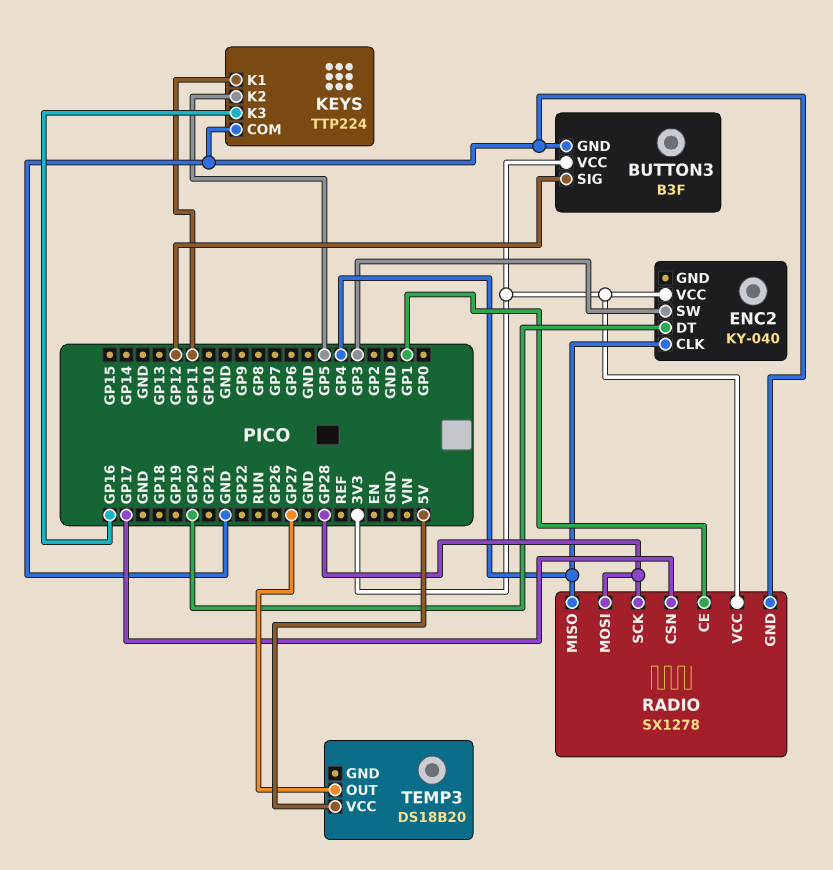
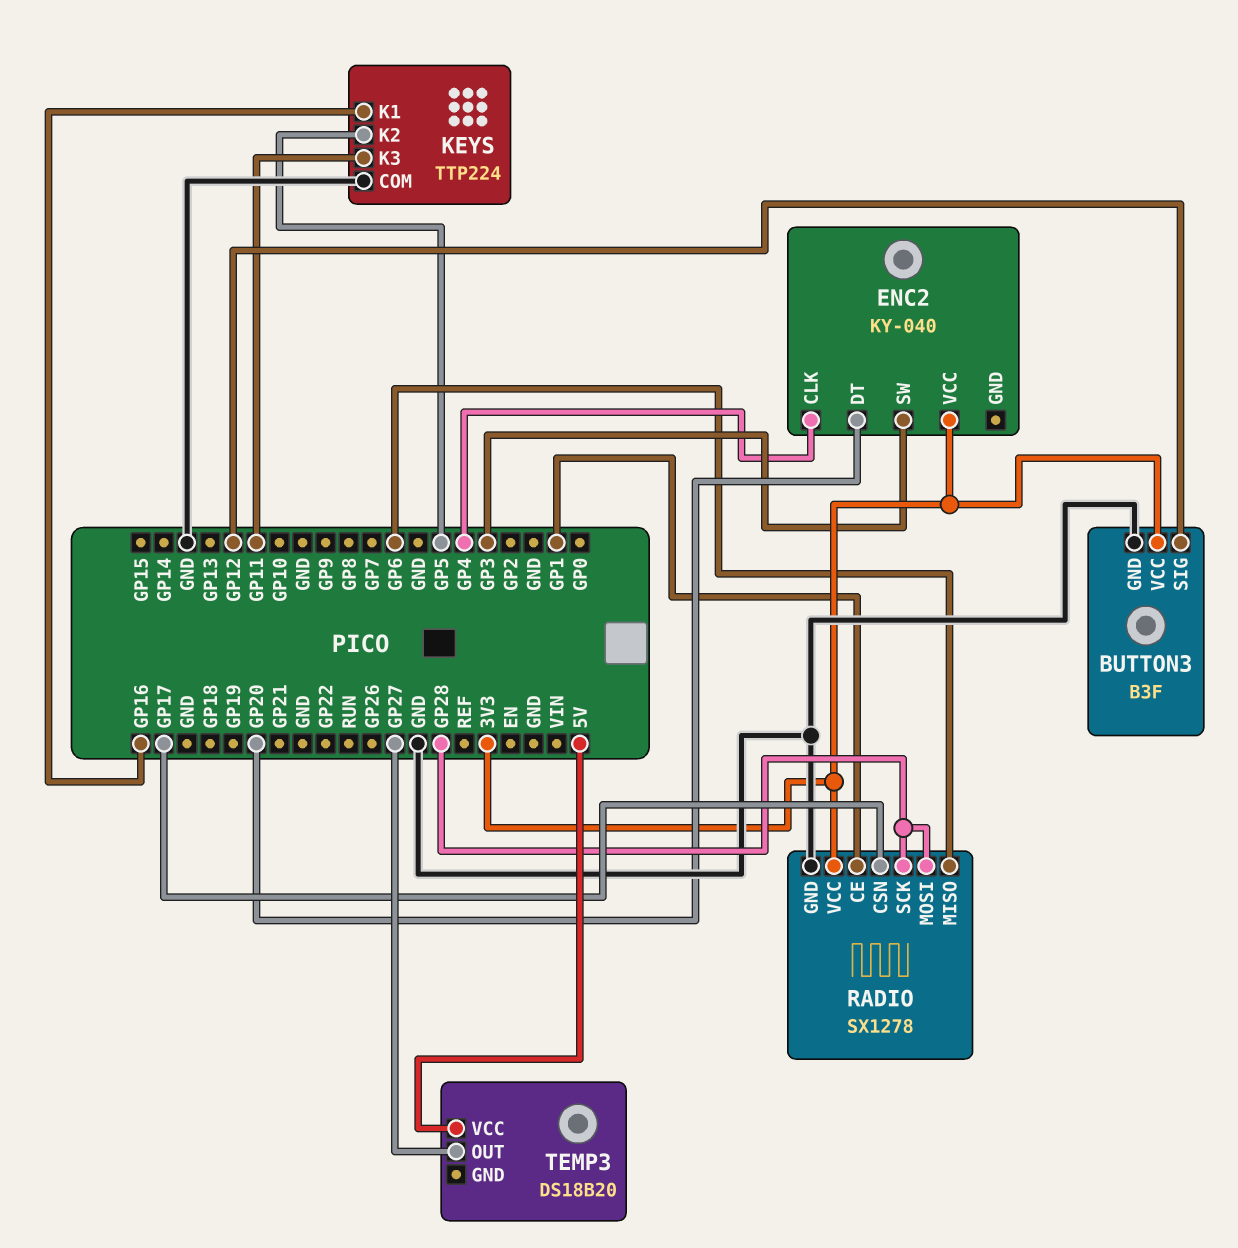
KEYS pin K1: GP11 -> GP16
KEYS pin K3: GP16 -> GP11
RADIO pin MISO: GP4 -> GP6

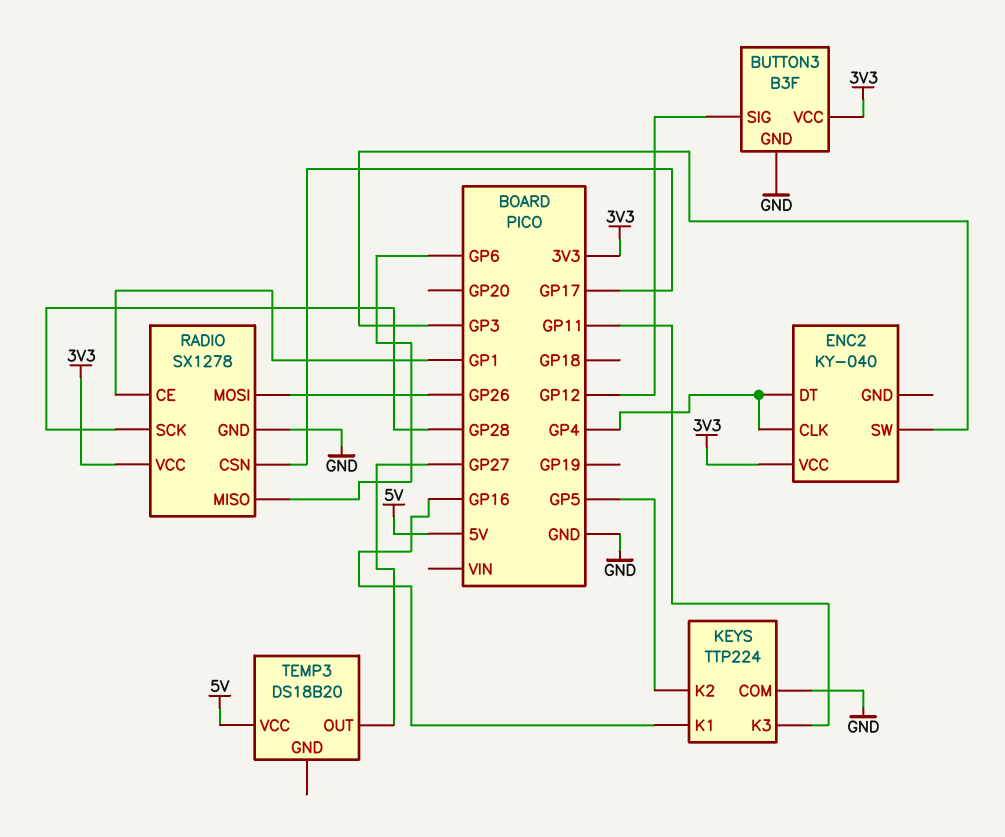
ENC2 pin DT: GP20 -> GP4
RADIO pin MOSI: GP28 -> GP26

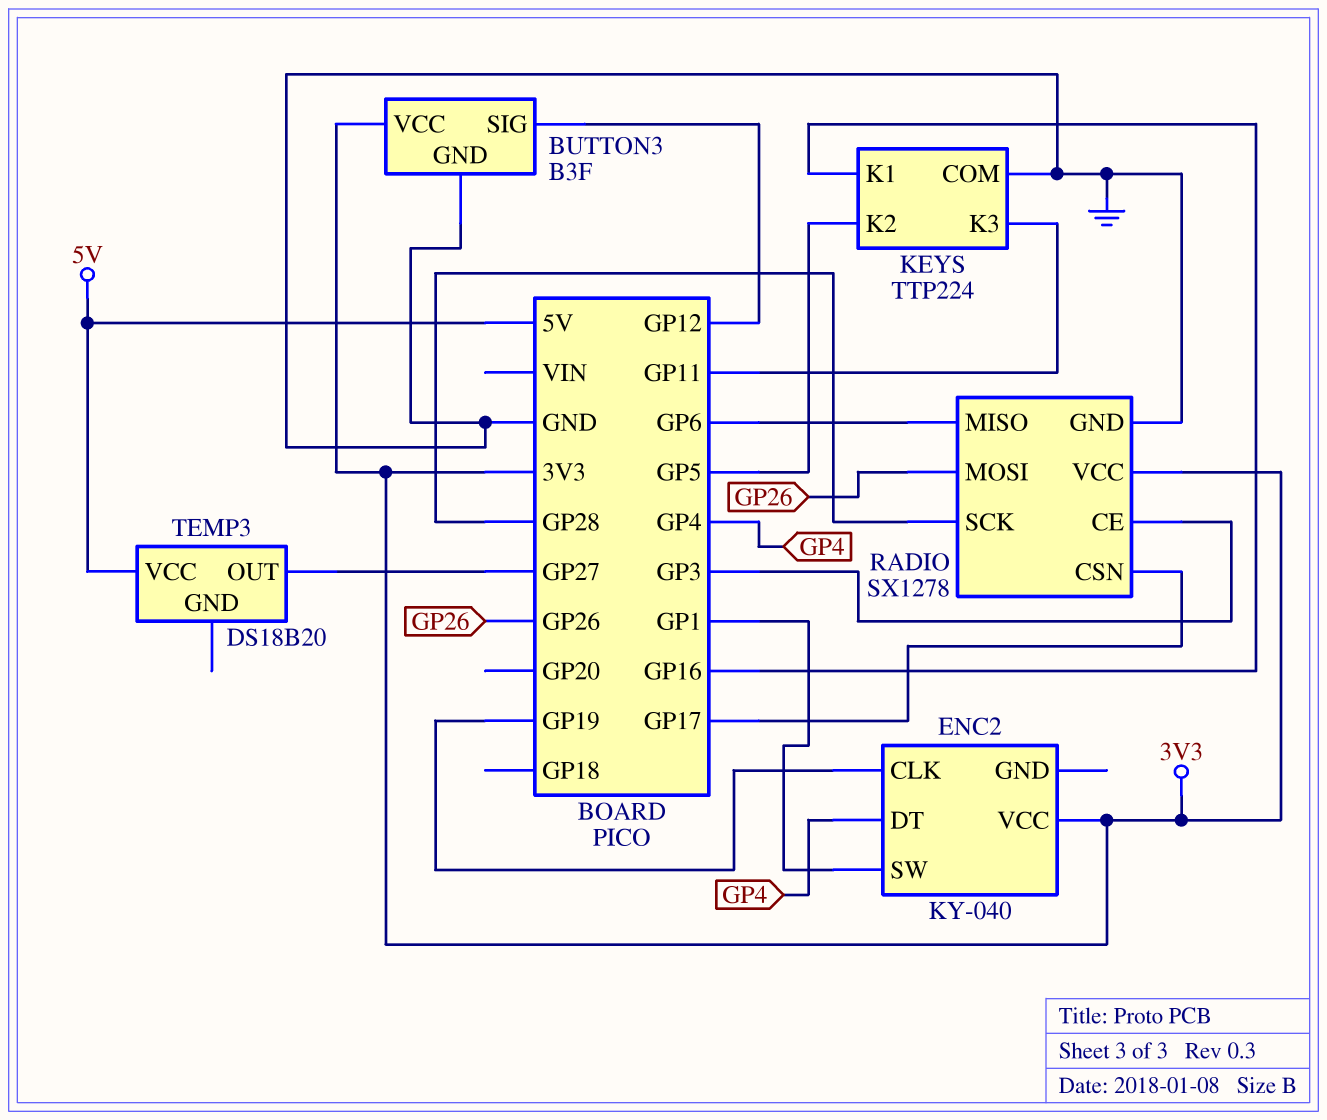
ENC2 pin CLK: GP4 -> GP19
ENC2 pin SW: GP3 -> GP1
RADIO pin CE: GP1 -> GP3

